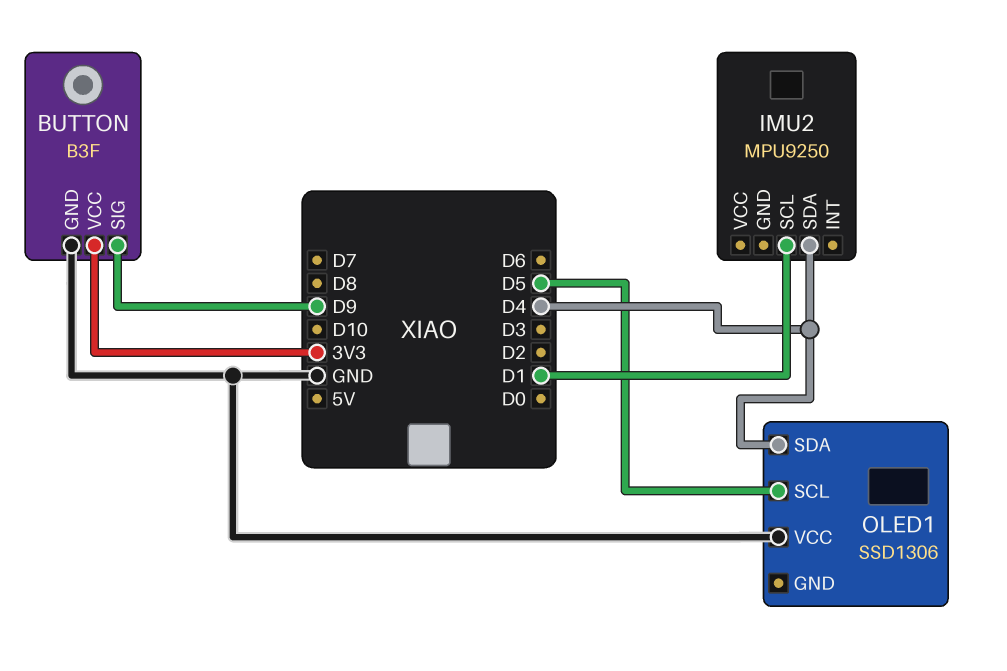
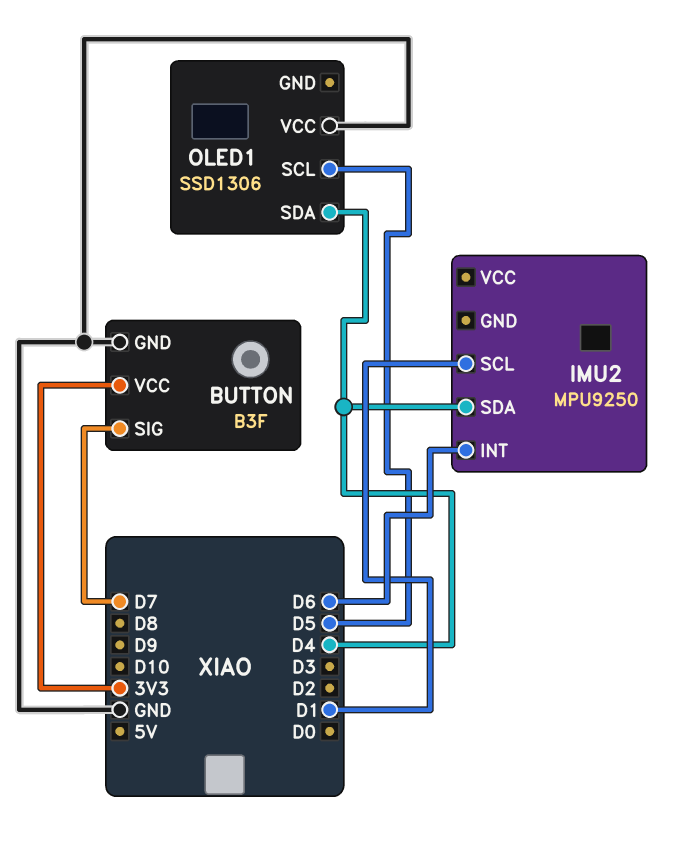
BUTTON pin SIG: D9 -> D7
IMU2 pin INT: none -> D6

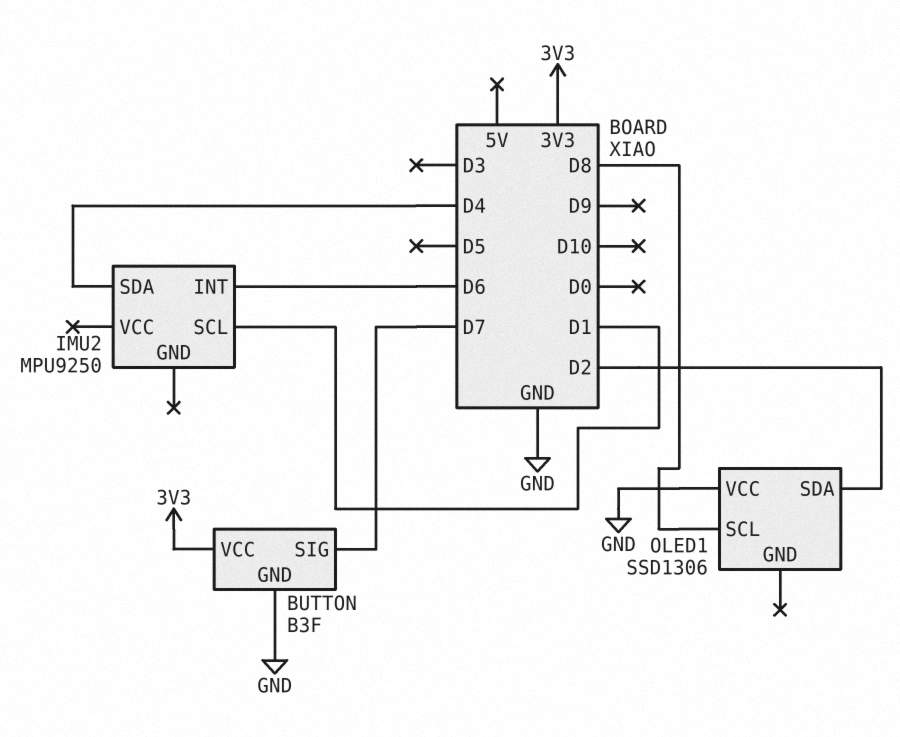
OLED1 pin SCL: D5 -> D8
OLED1 pin SDA: D4 -> D2

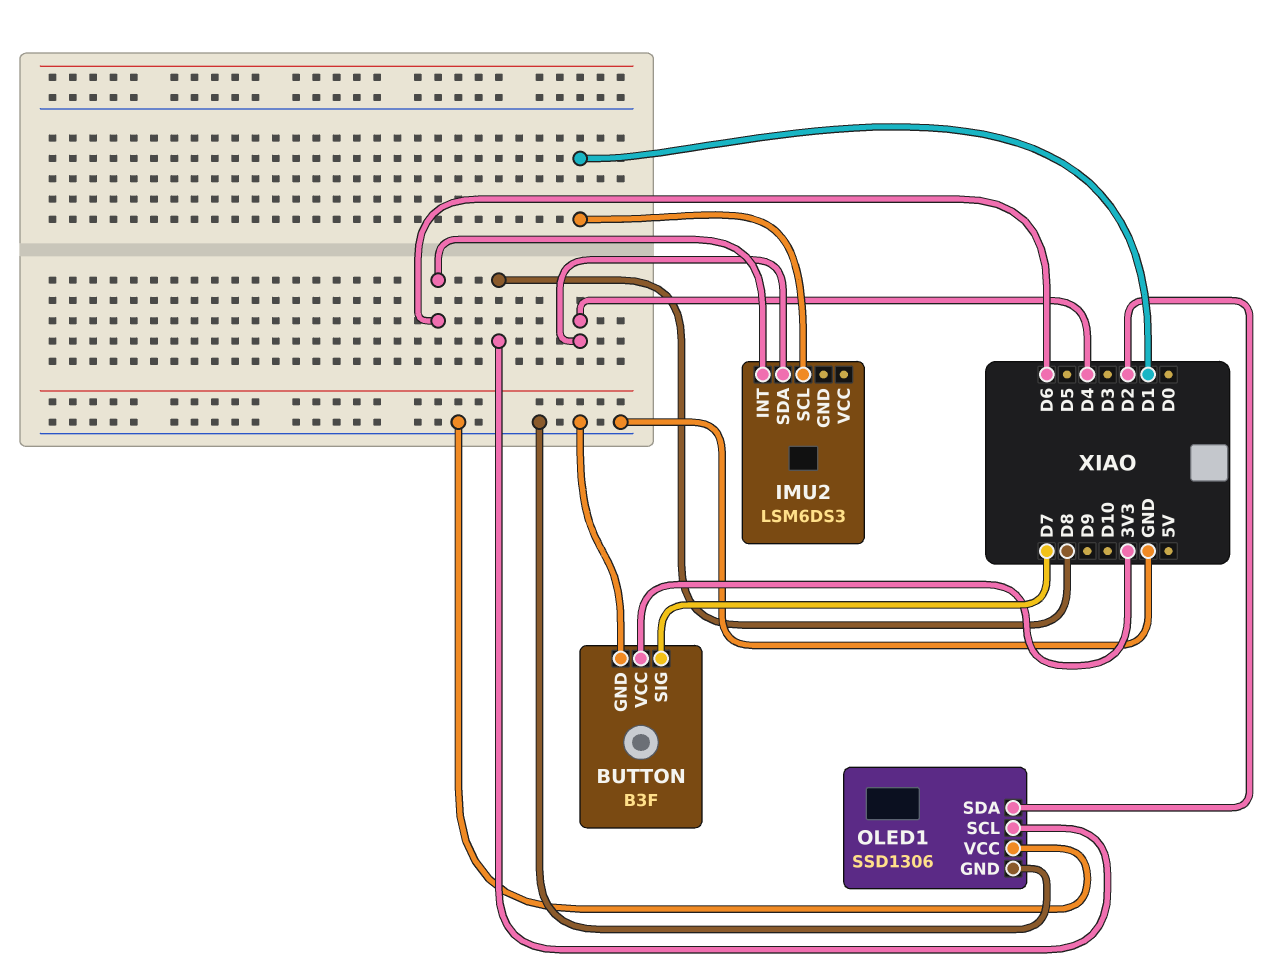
IMU2: MPU9250 -> LSM6DS3
OLED1 pin GND: none -> GND

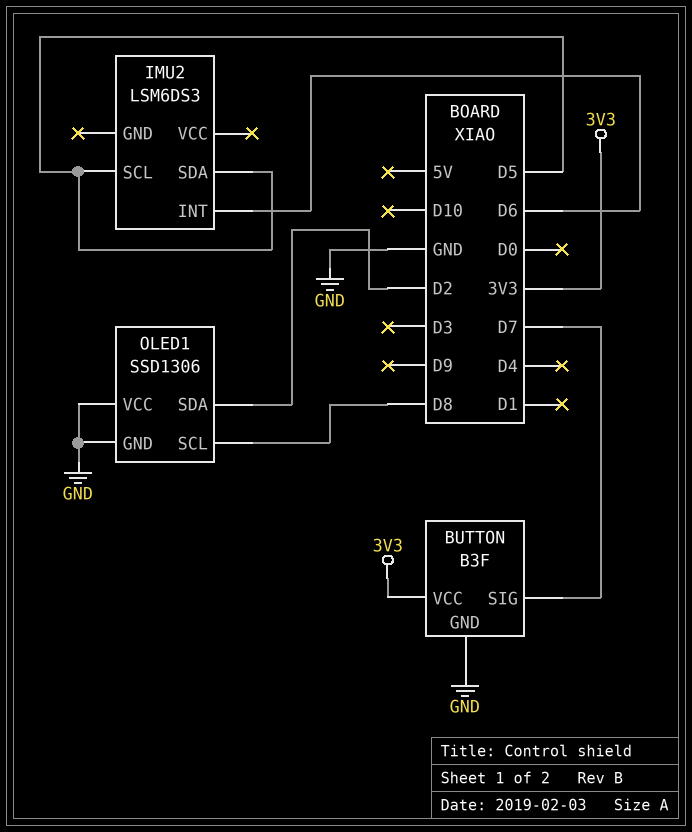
IMU2 pin SCL: D1 -> D5
IMU2 pin SDA: D4 -> D5

